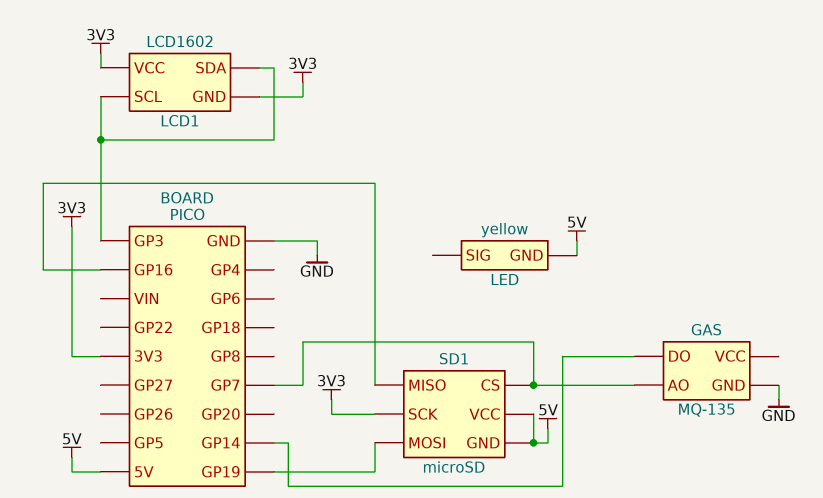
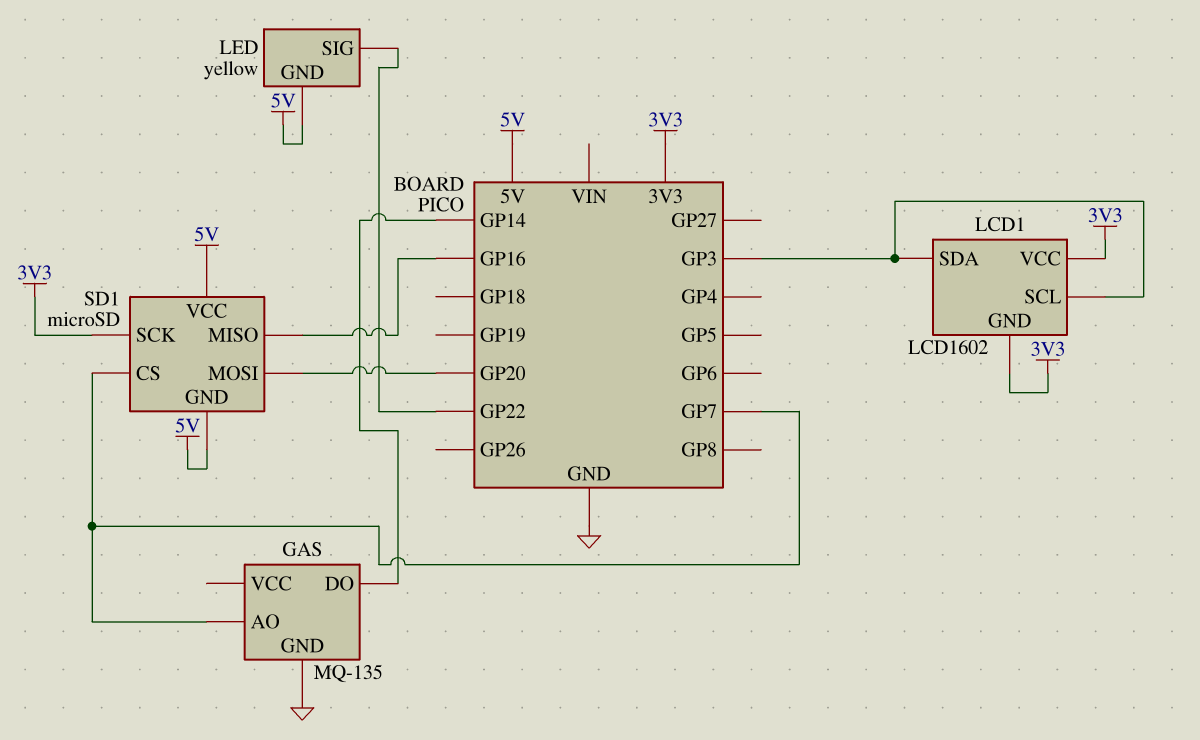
LED pin SIG: none -> GP22
SD1 pin MOSI: GP19 -> GP20

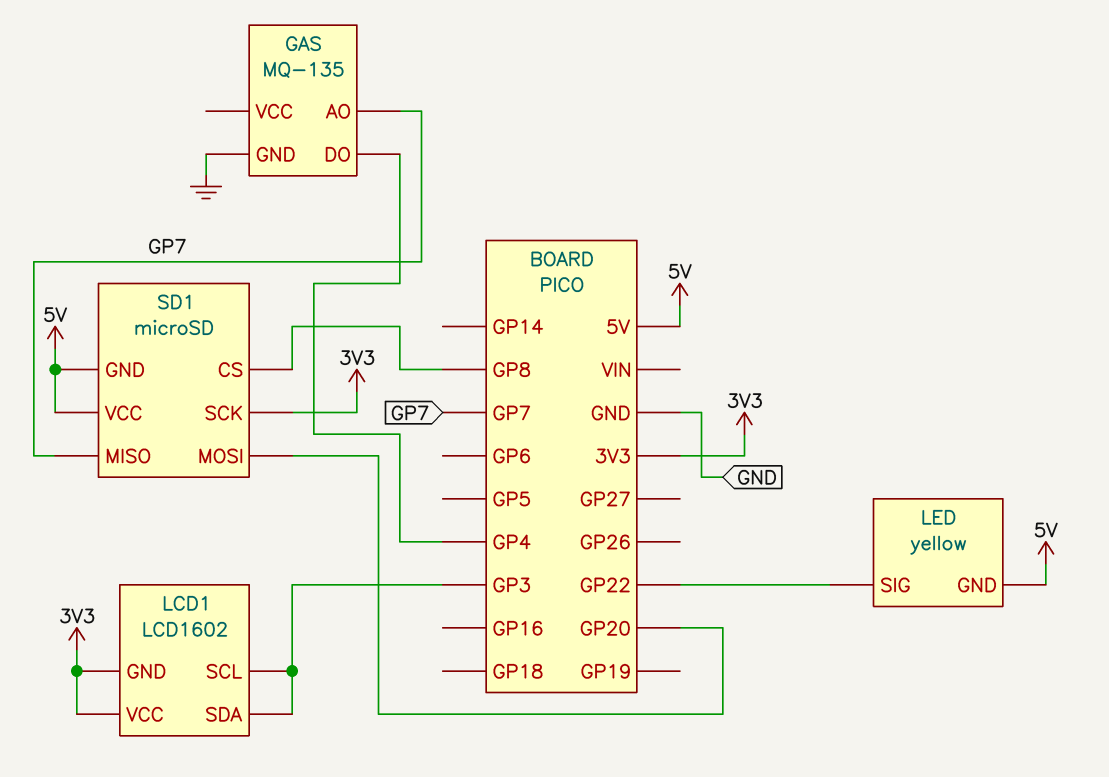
GAS pin DO: GP14 -> GP4
SD1 pin CS: GP7 -> GP8
SD1 pin MISO: GP16 -> GP7

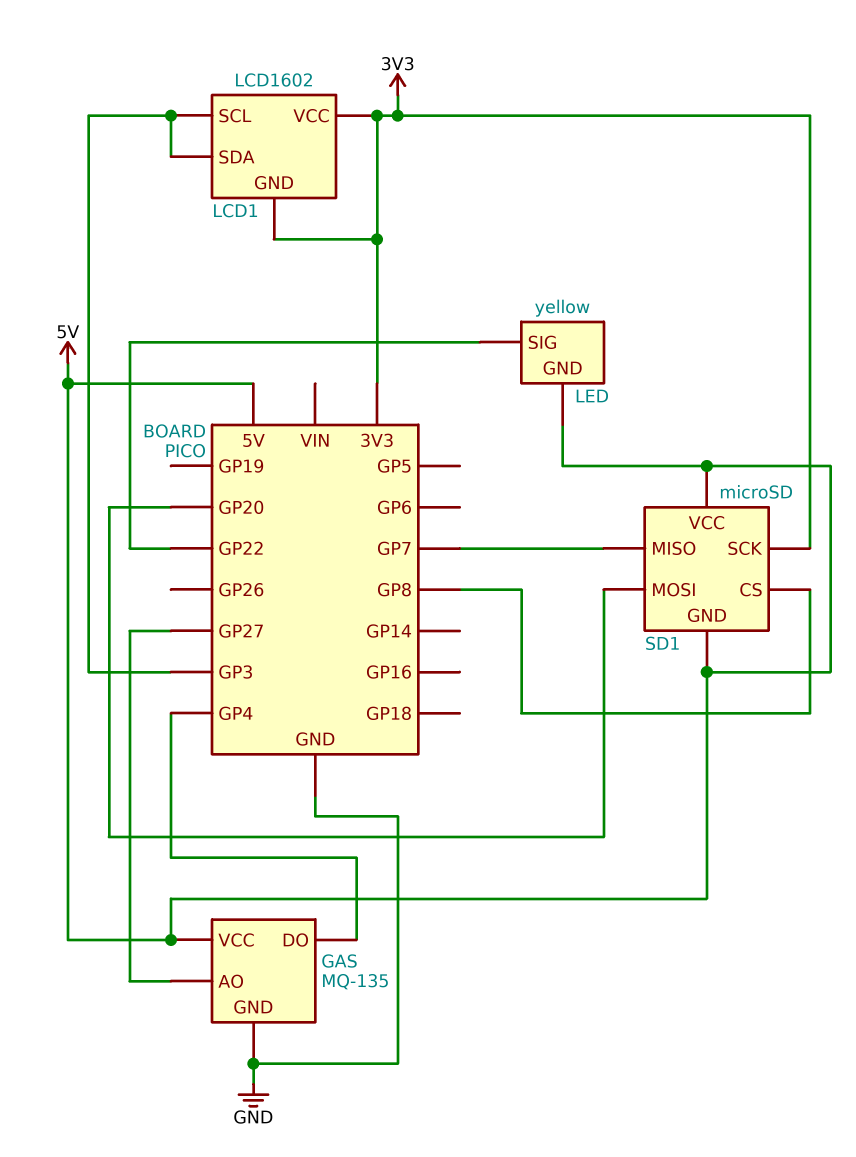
GAS pin AO: GP7 -> GP27
GAS pin VCC: none -> 5V

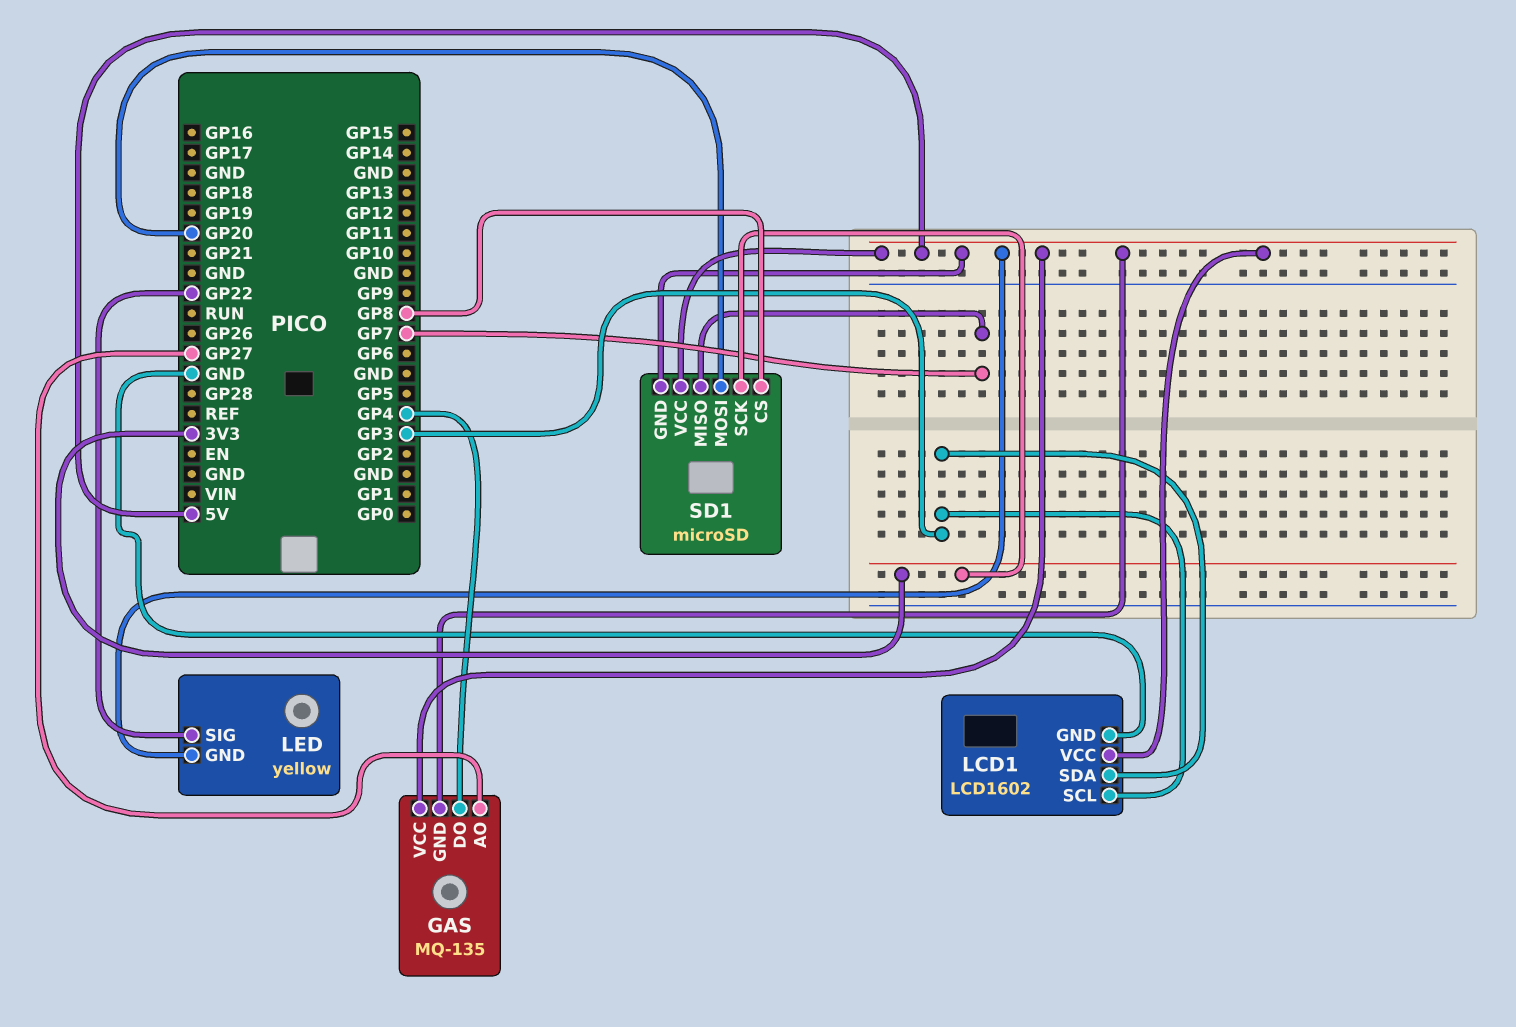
GAS pin GND: GND -> 5V
LCD1 pin GND: 3V3 -> GND
LCD1 pin VCC: 3V3 -> 5V

